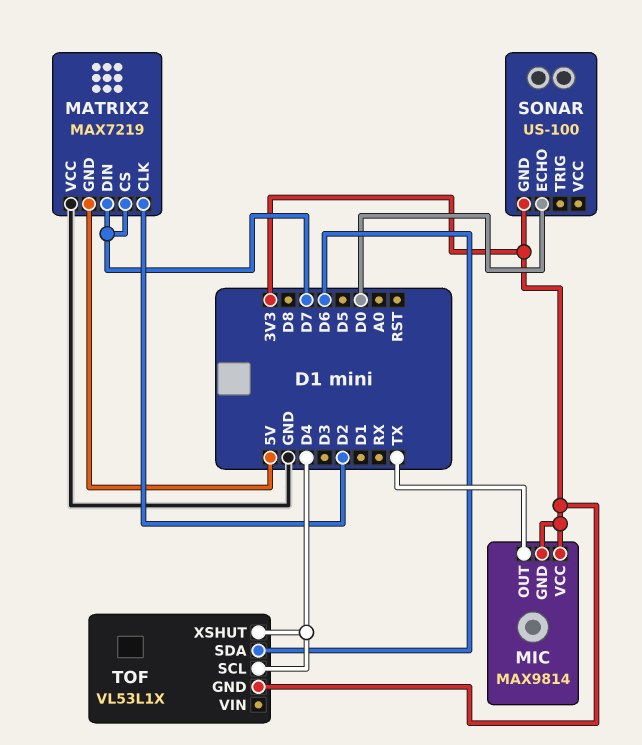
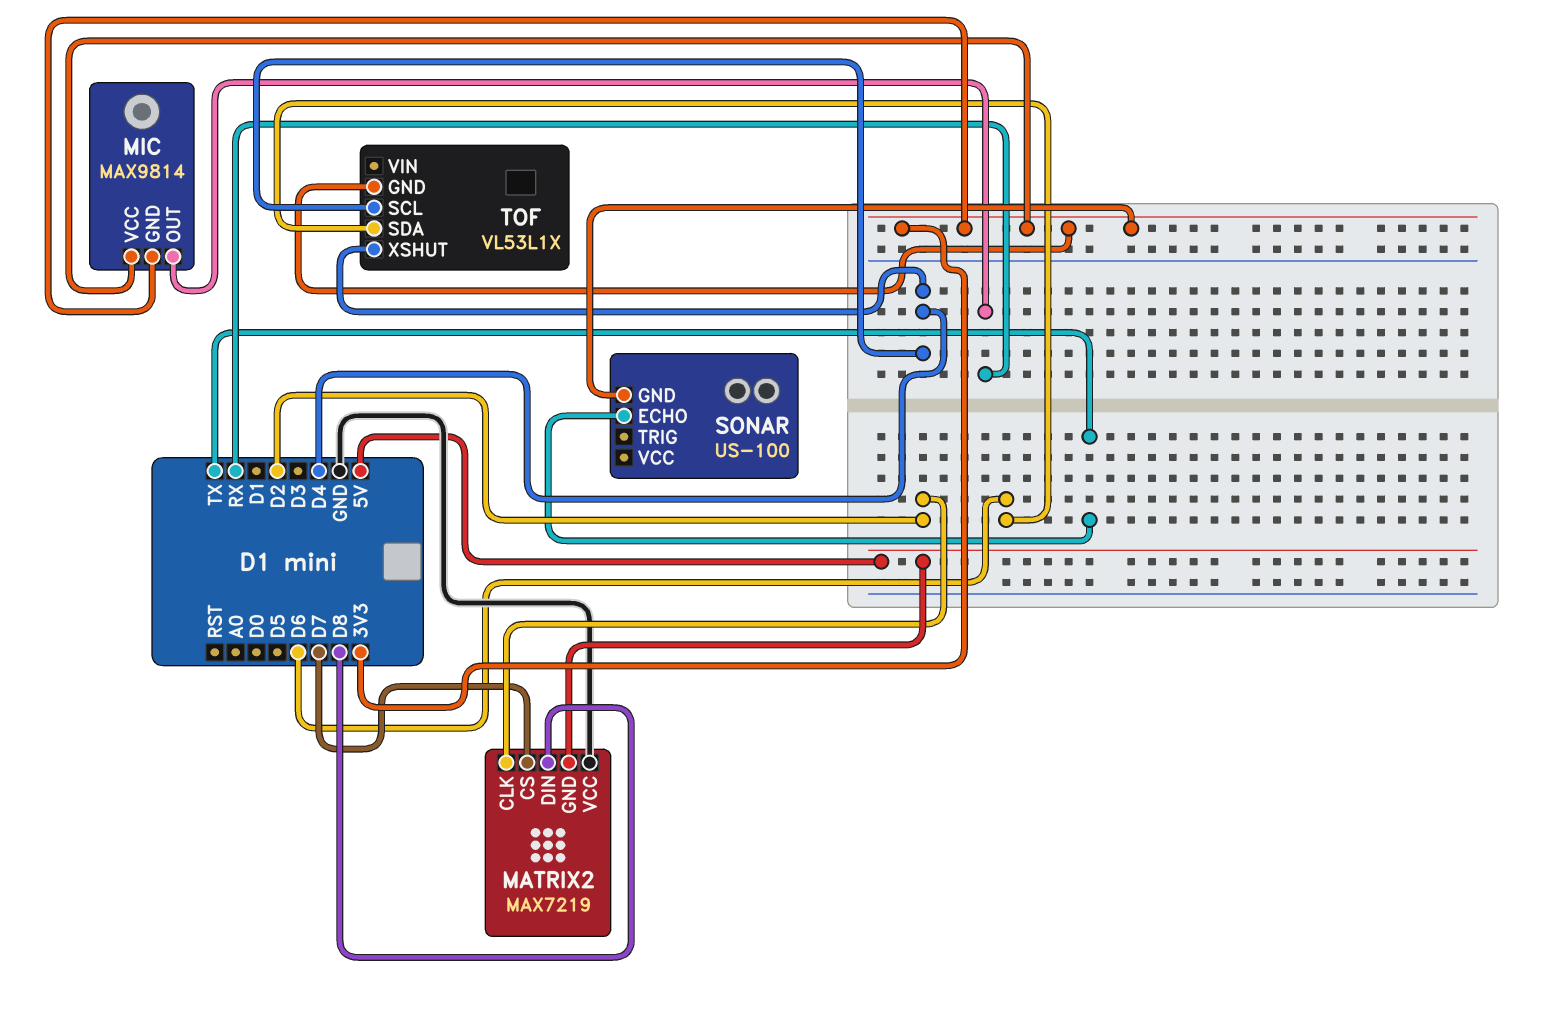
MATRIX2 pin DIN: D7 -> D8
MIC pin OUT: TX -> RX
SONAR pin ECHO: D0 -> TX

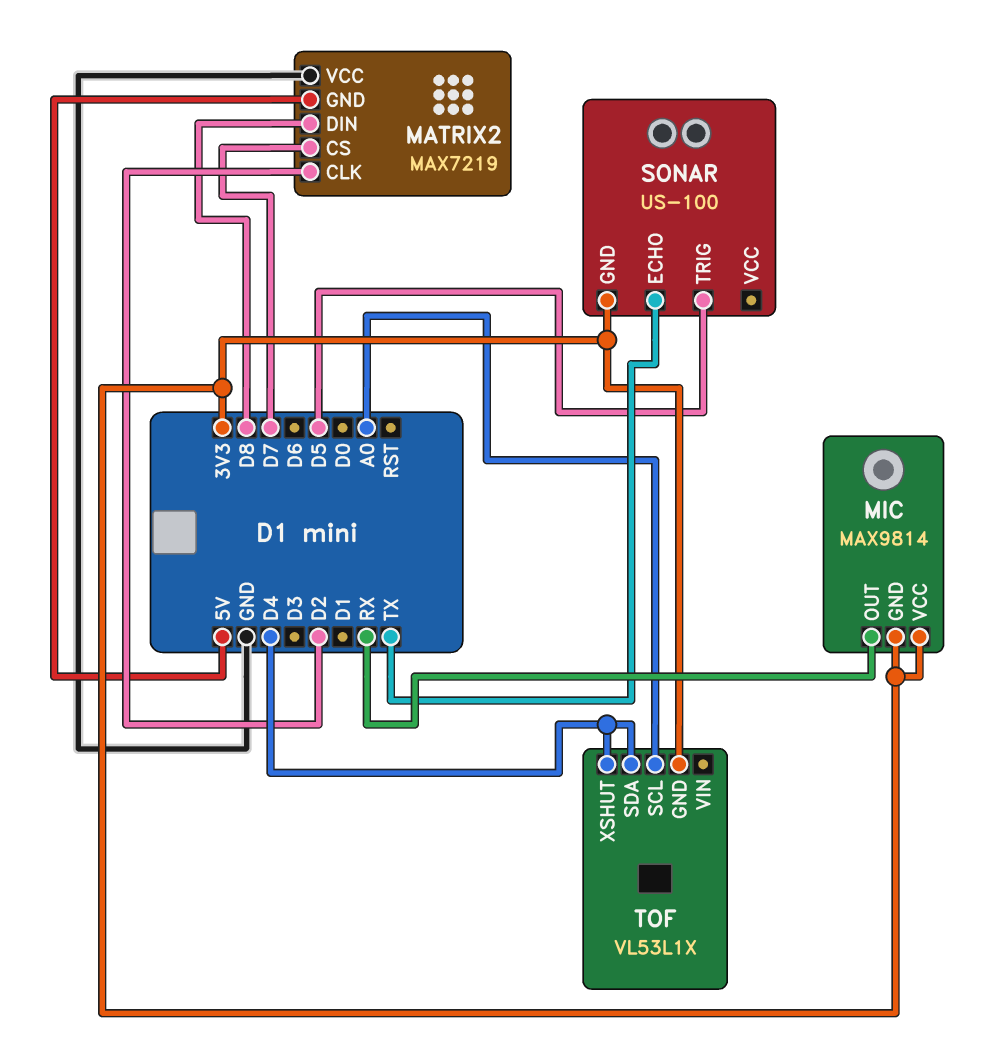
SONAR pin TRIG: none -> D5
TOF pin SCL: D4 -> A0
TOF pin SDA: D6 -> D4

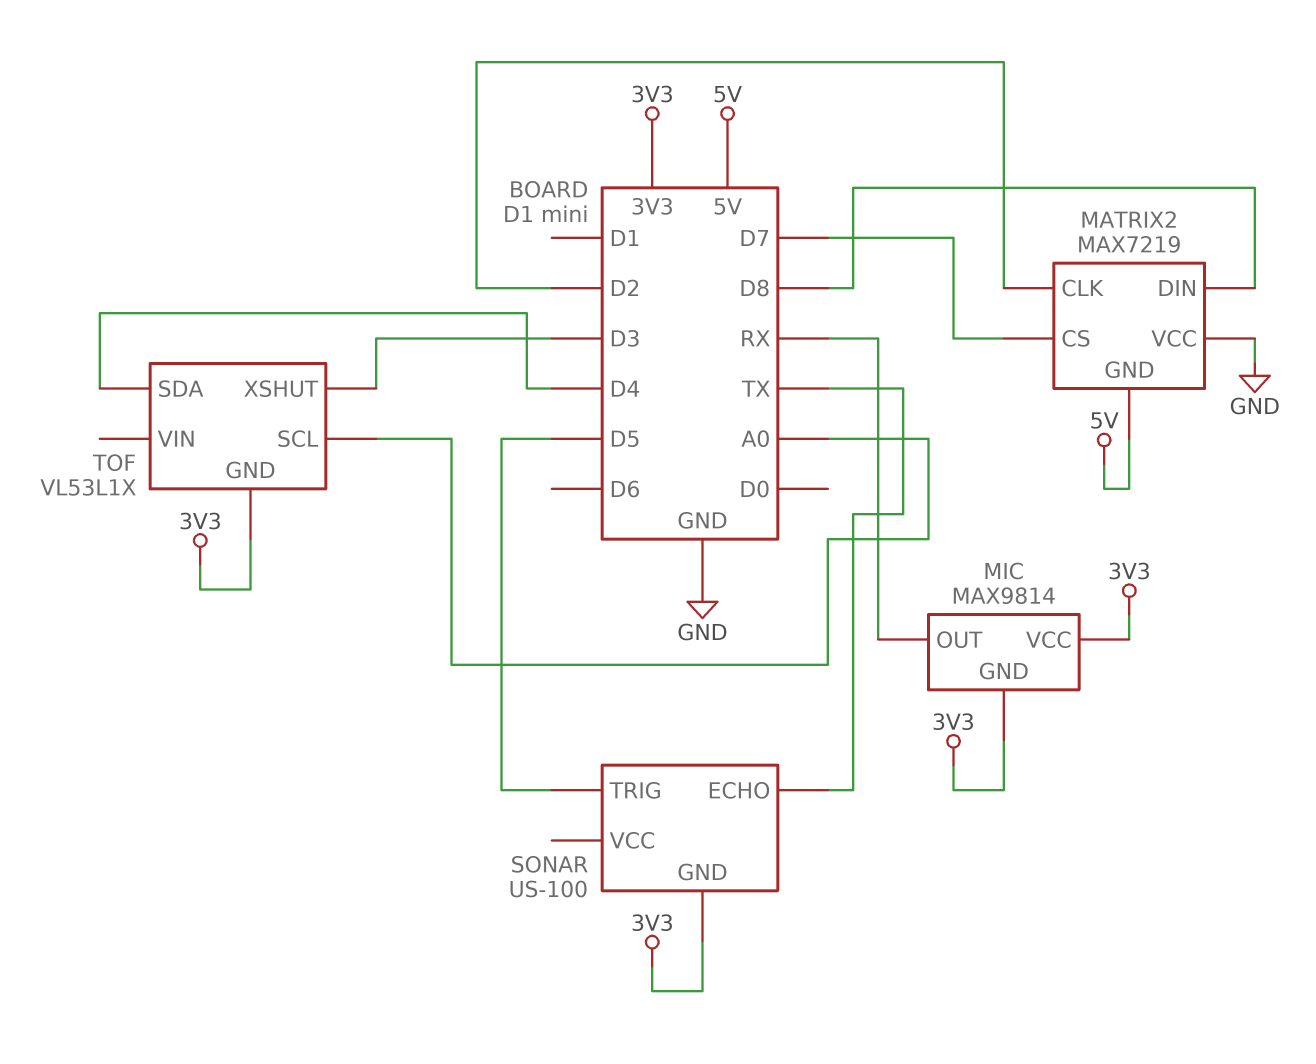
TOF pin XSHUT: D4 -> D3

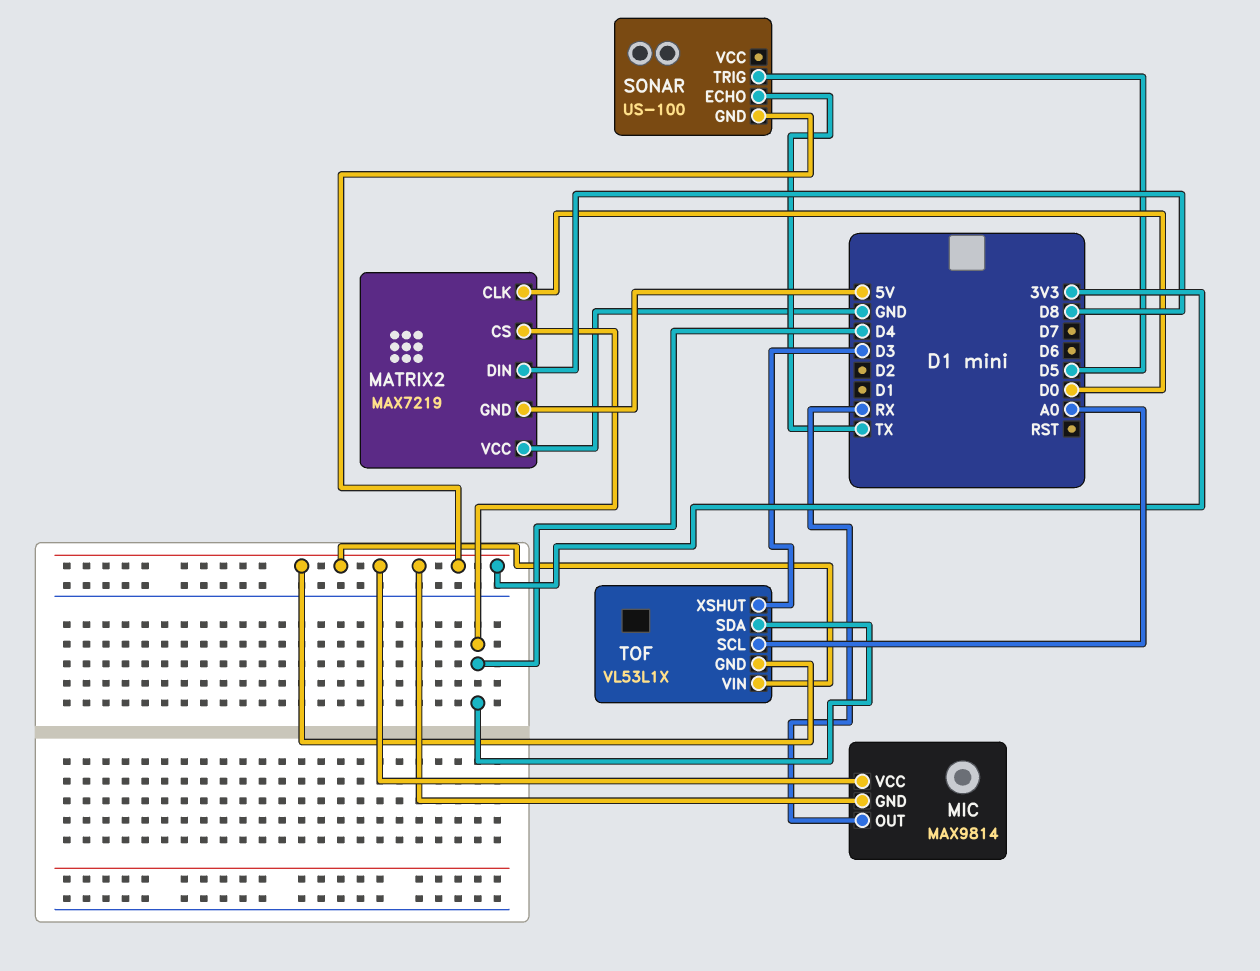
MATRIX2 pin CLK: D2 -> D0
MATRIX2 pin CS: D7 -> D4
TOF pin VIN: none -> 3V3

